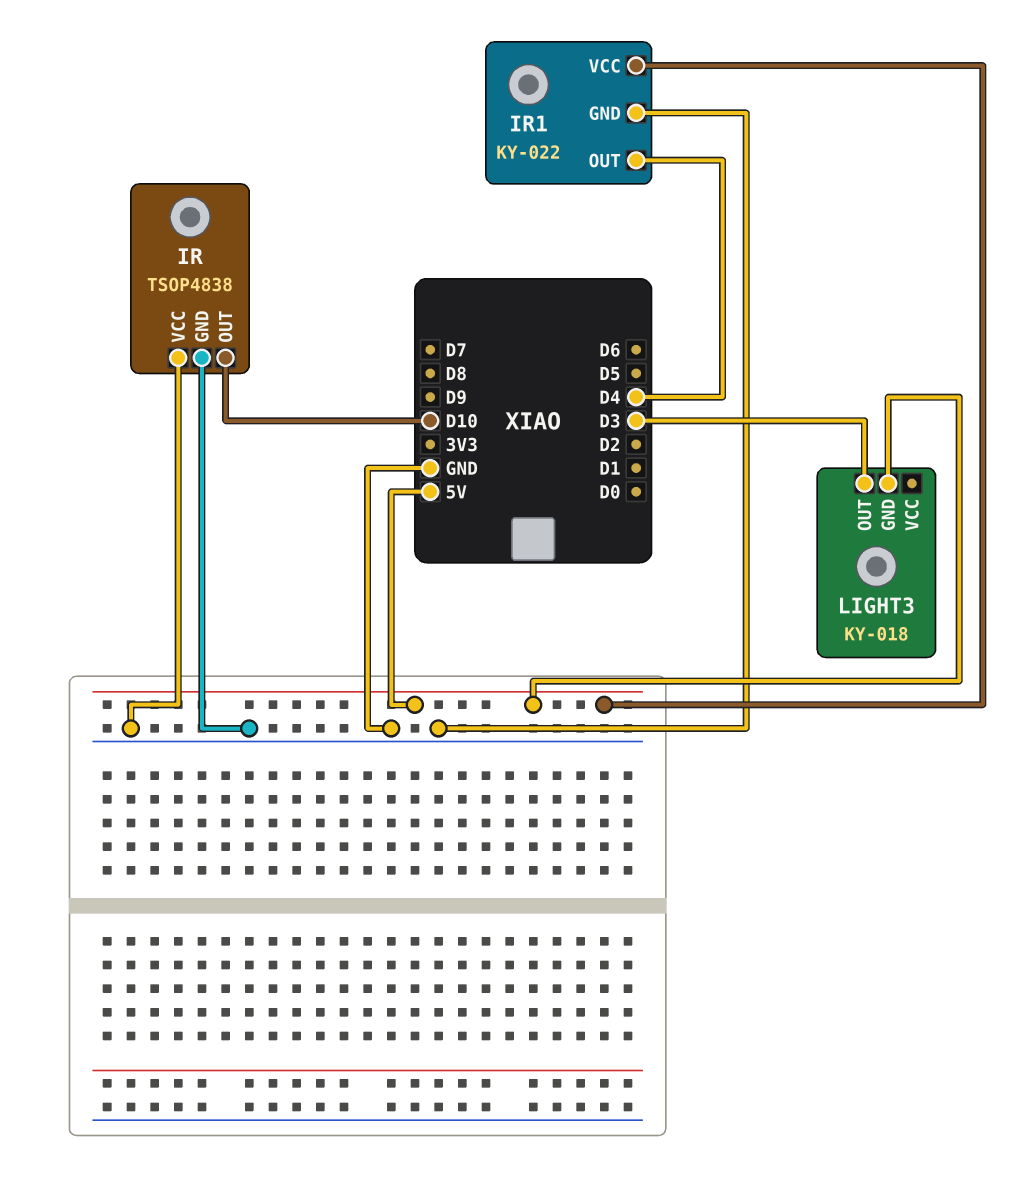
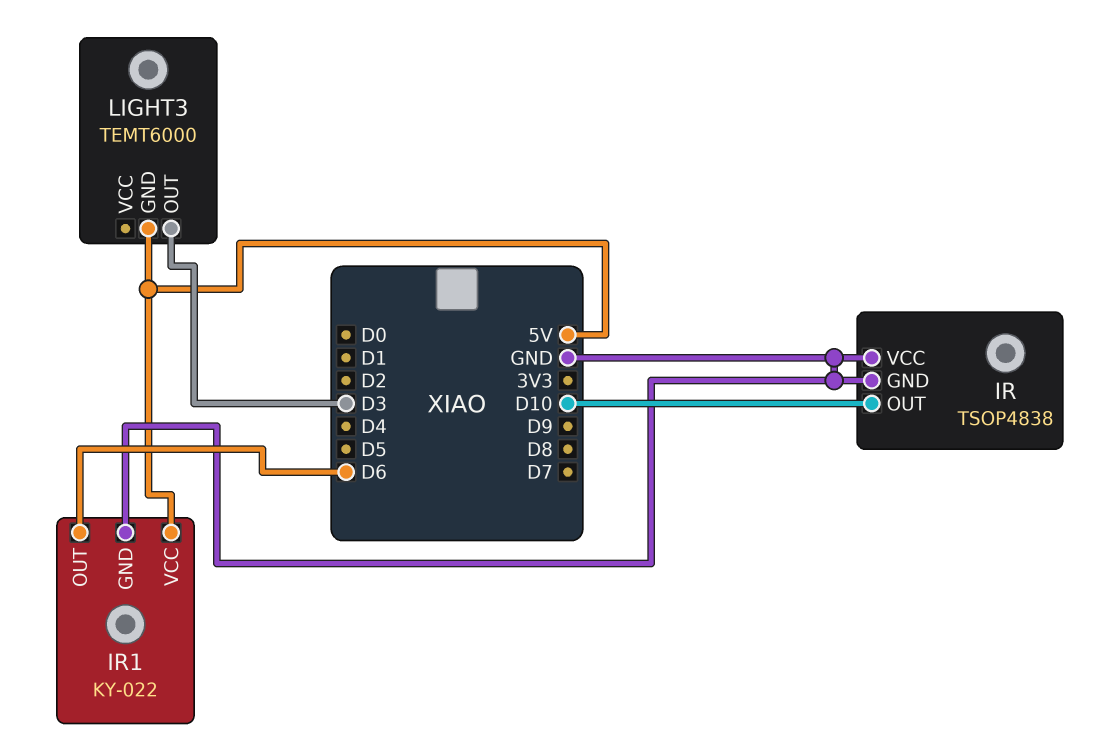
IR1 pin OUT: D4 -> D6
LIGHT3: KY-018 -> TEMT6000

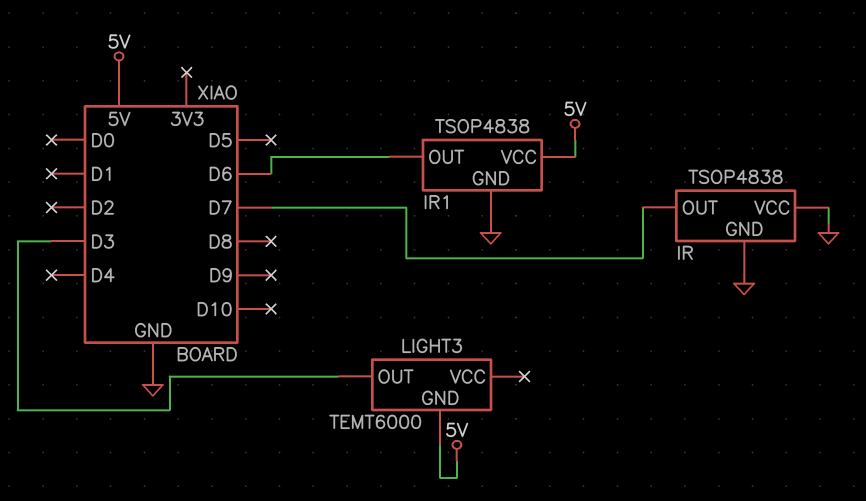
IR pin OUT: D10 -> D7
IR1: KY-022 -> TSOP4838

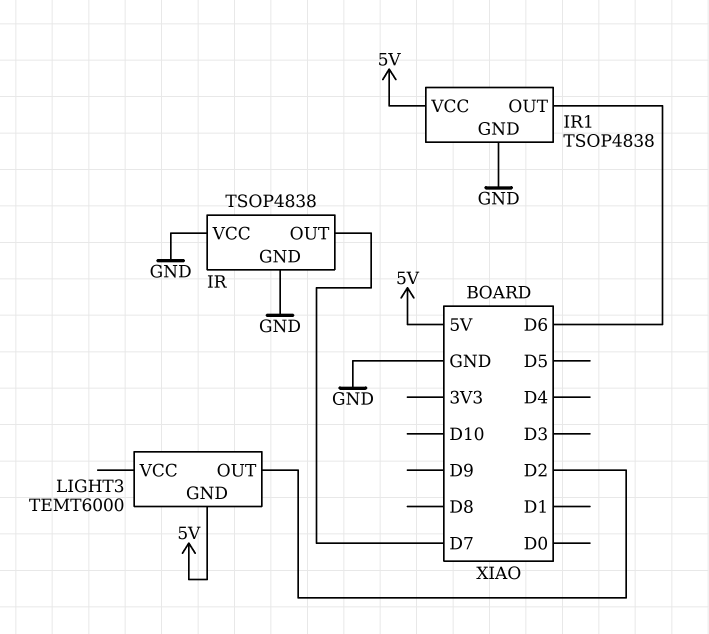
LIGHT3 pin OUT: D3 -> D2

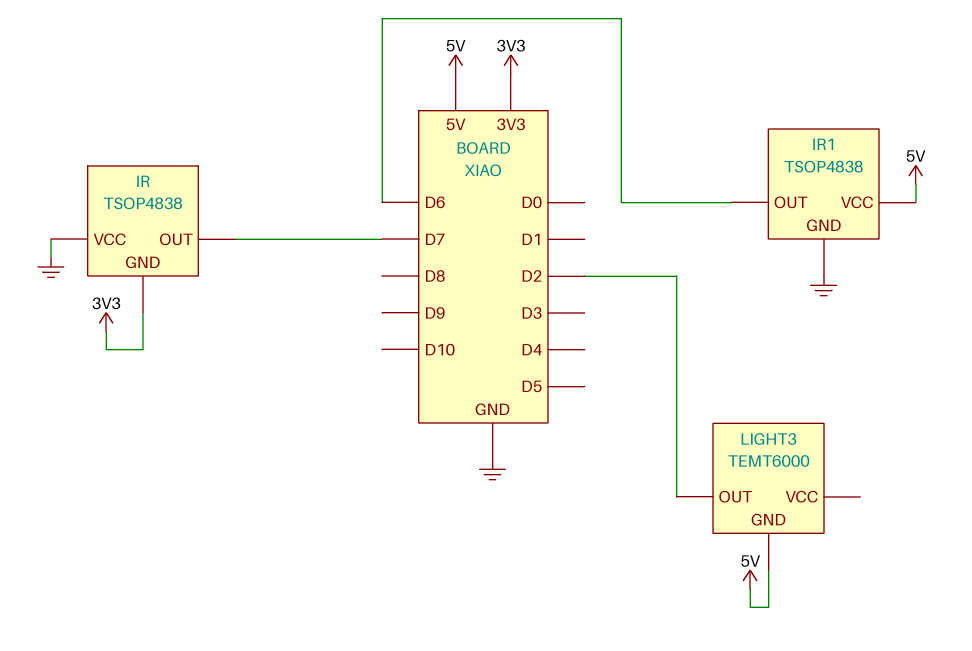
IR pin GND: GND -> 3V3

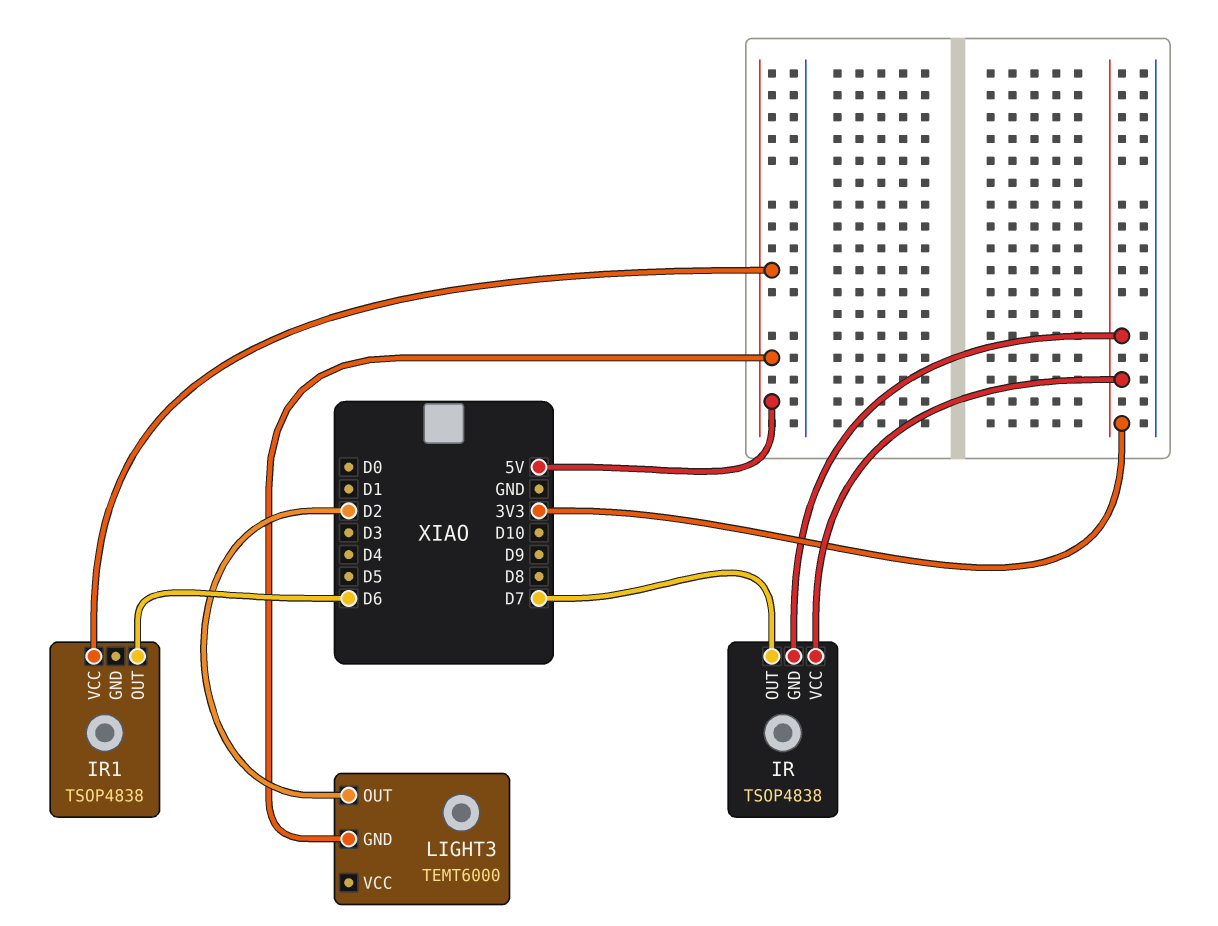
IR pin VCC: GND -> 3V3
IR1 pin GND: GND -> none

